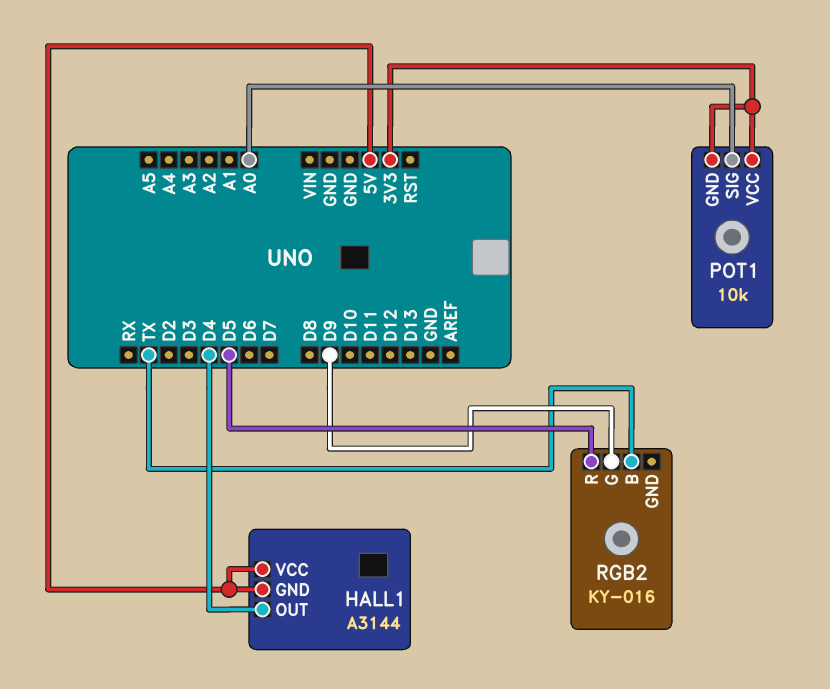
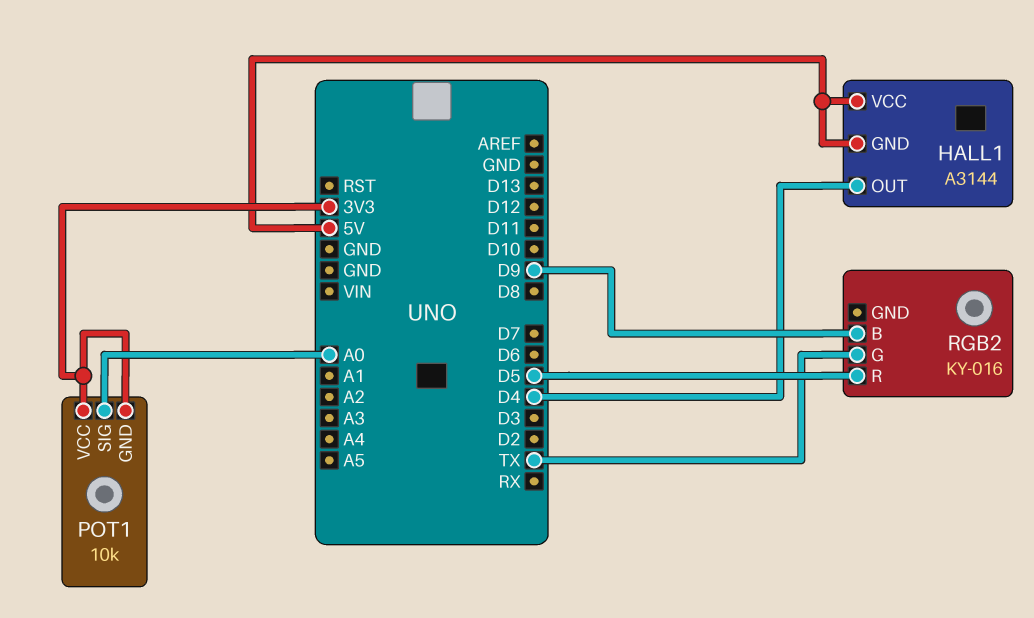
RGB2 pin B: TX -> D9
RGB2 pin G: D9 -> TX

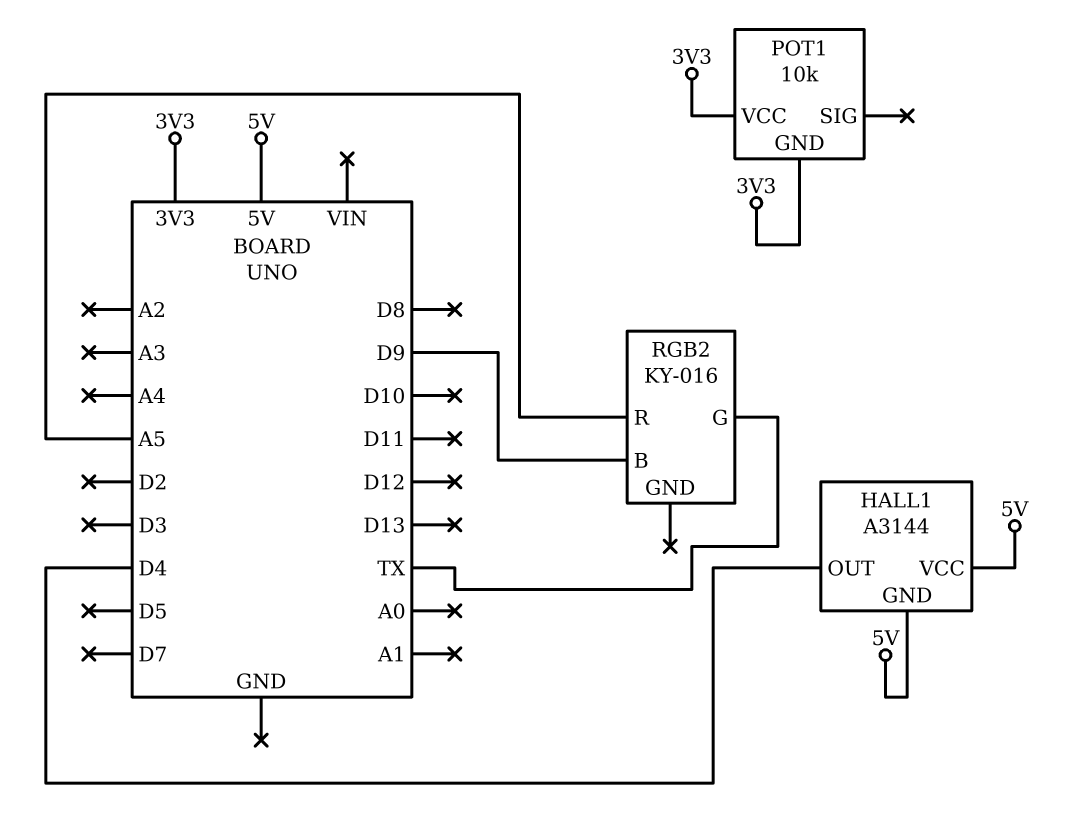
POT1 pin SIG: A0 -> none
RGB2 pin R: D5 -> A5

